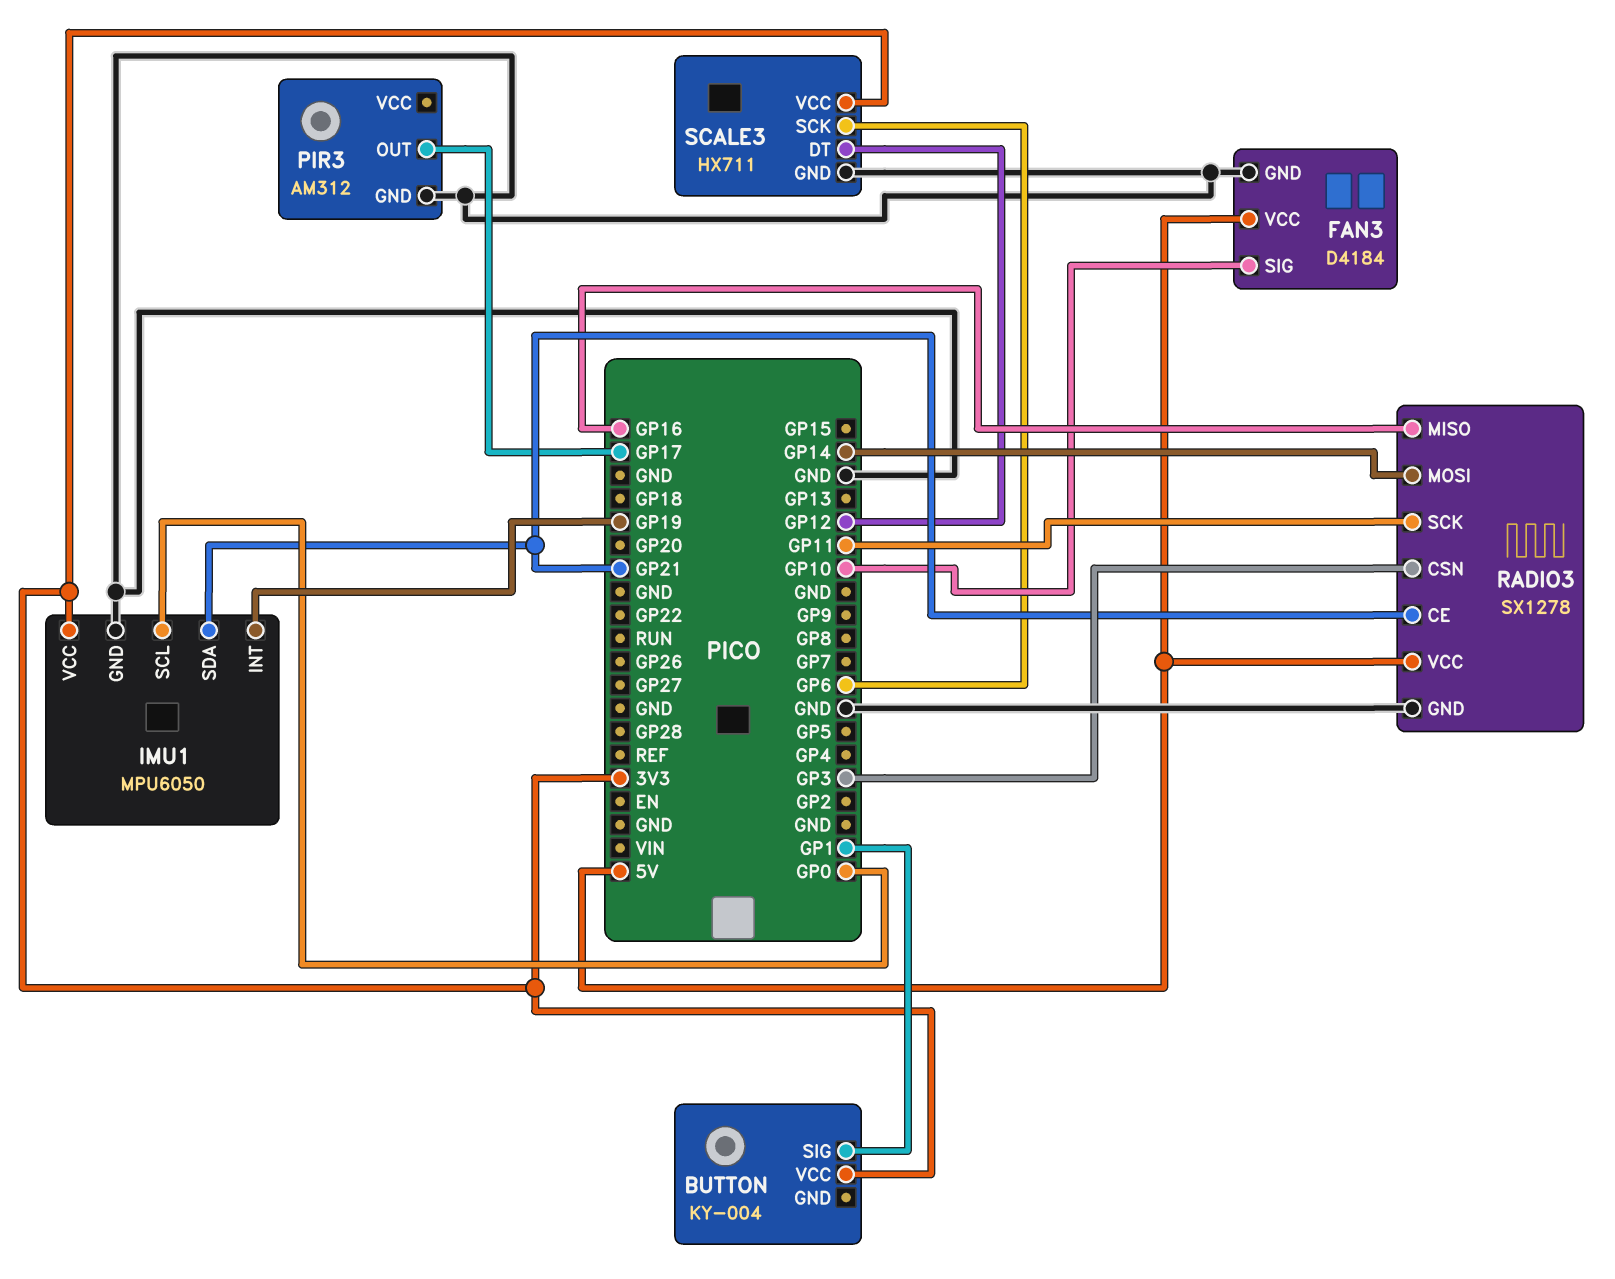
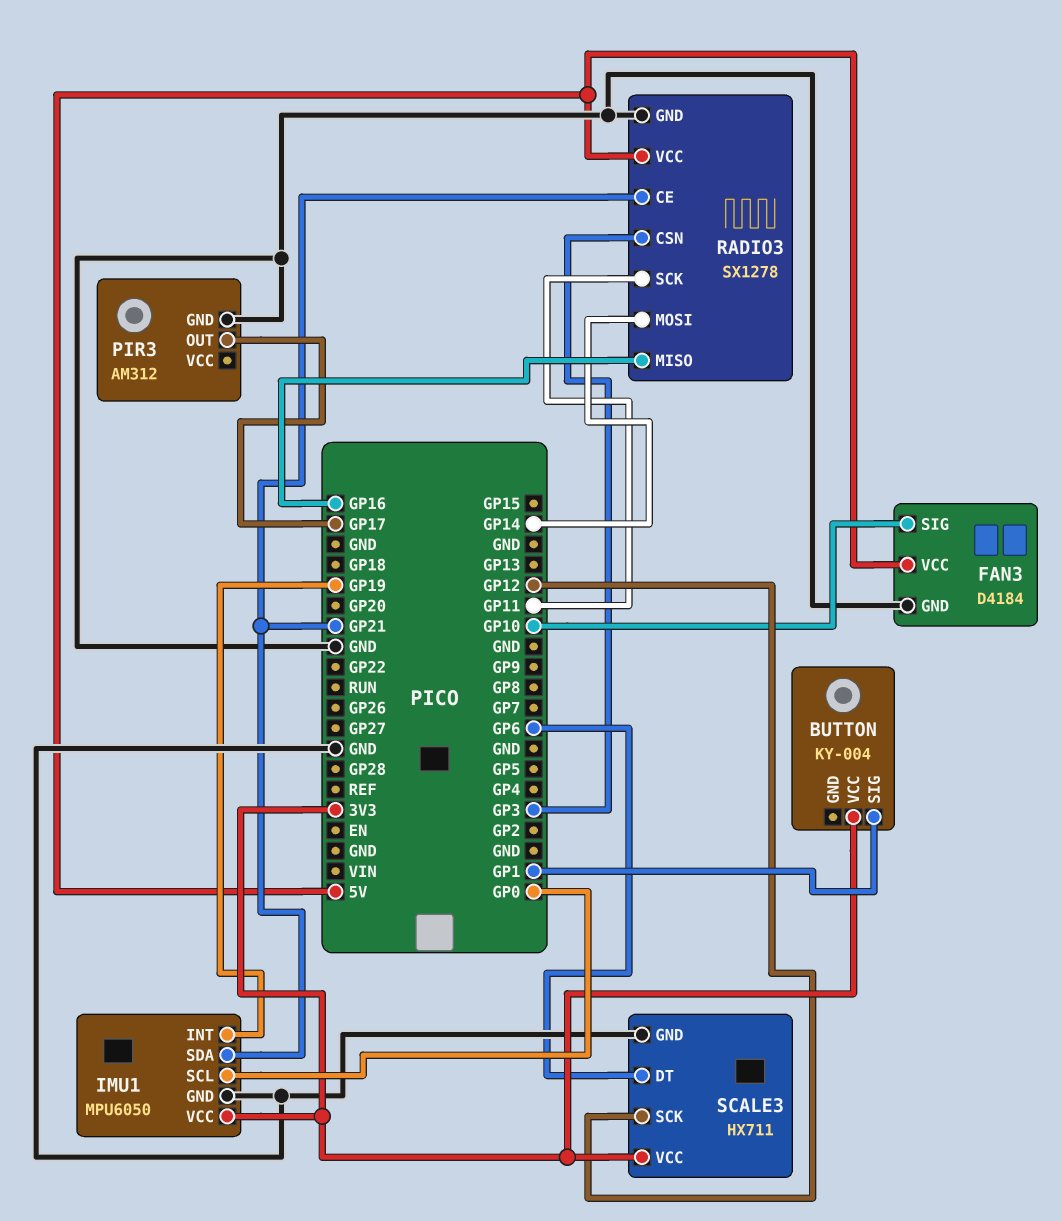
SCALE3 pin DT: GP12 -> GP6
SCALE3 pin SCK: GP6 -> GP12

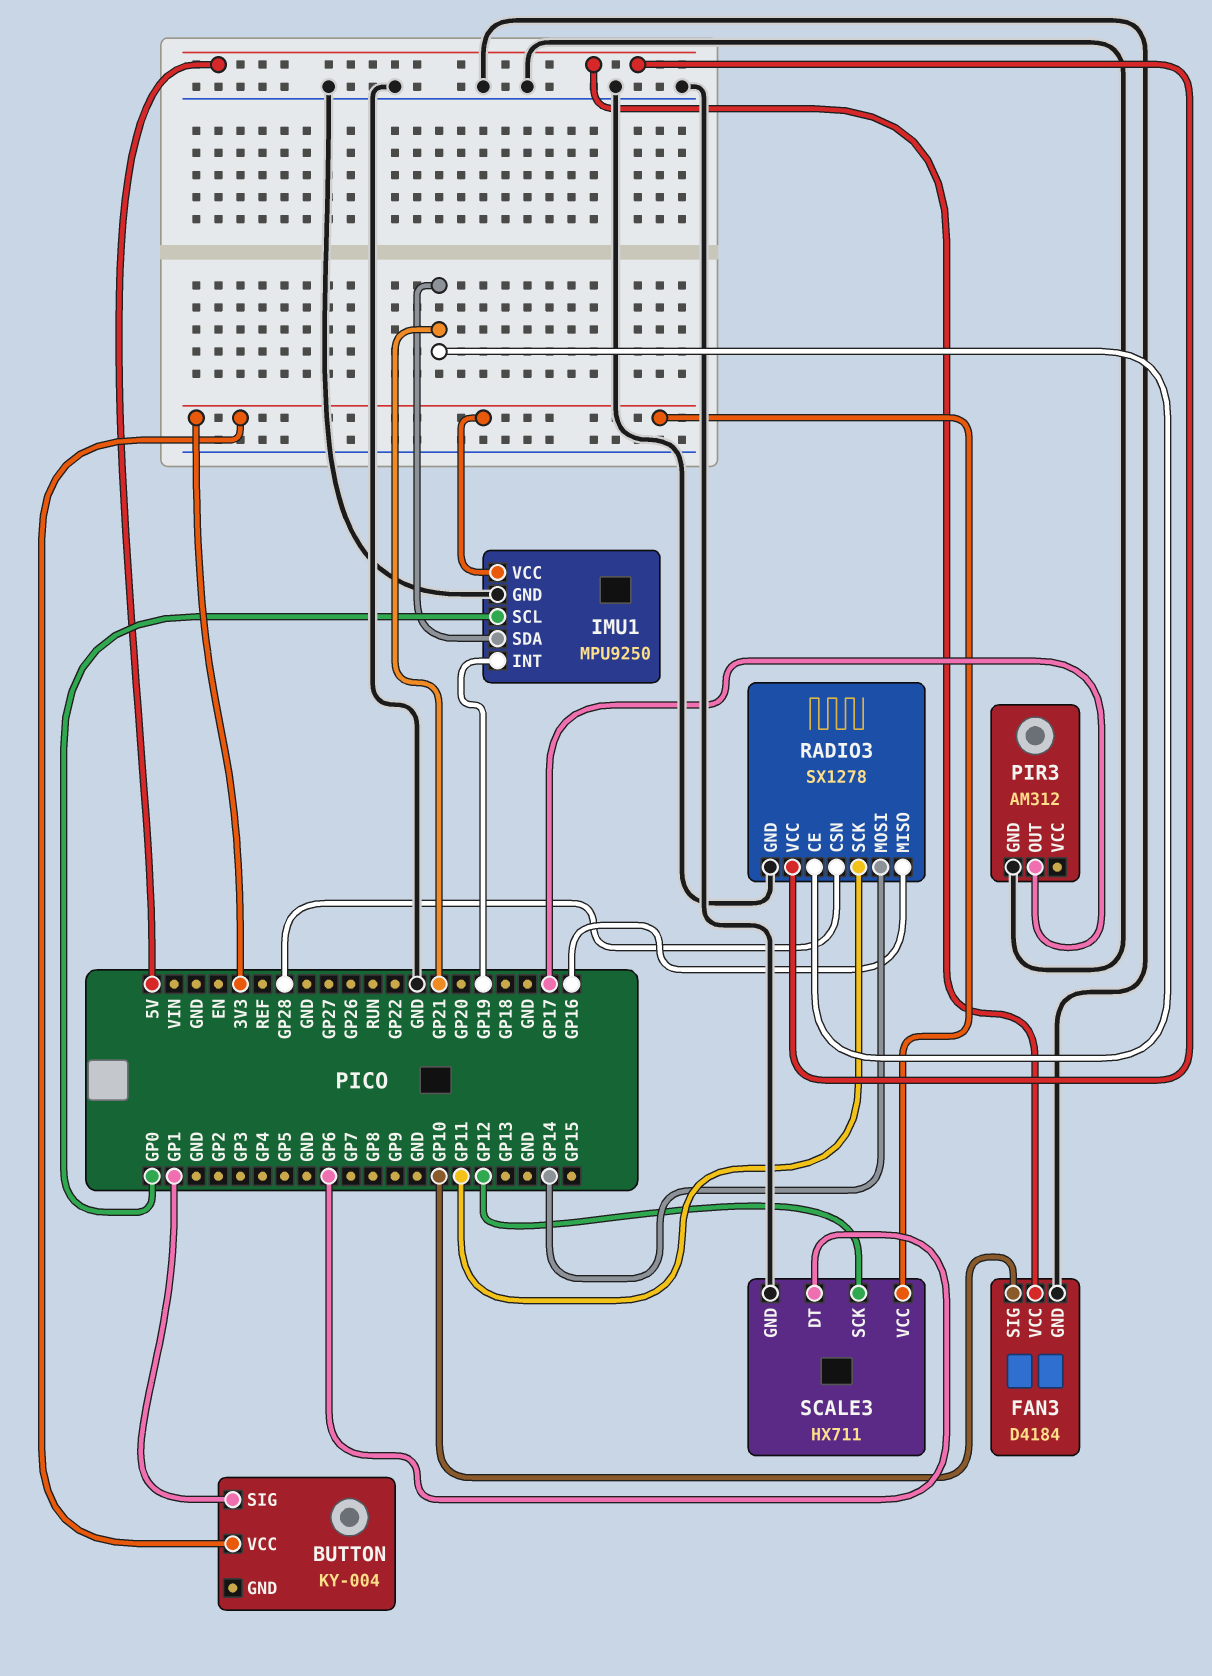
IMU1: MPU6050 -> MPU9250
RADIO3 pin CSN: GP3 -> GP28

